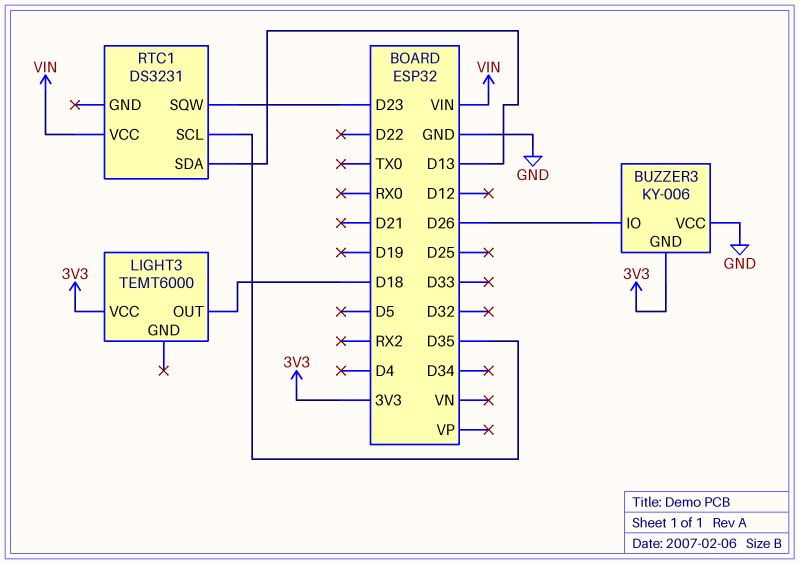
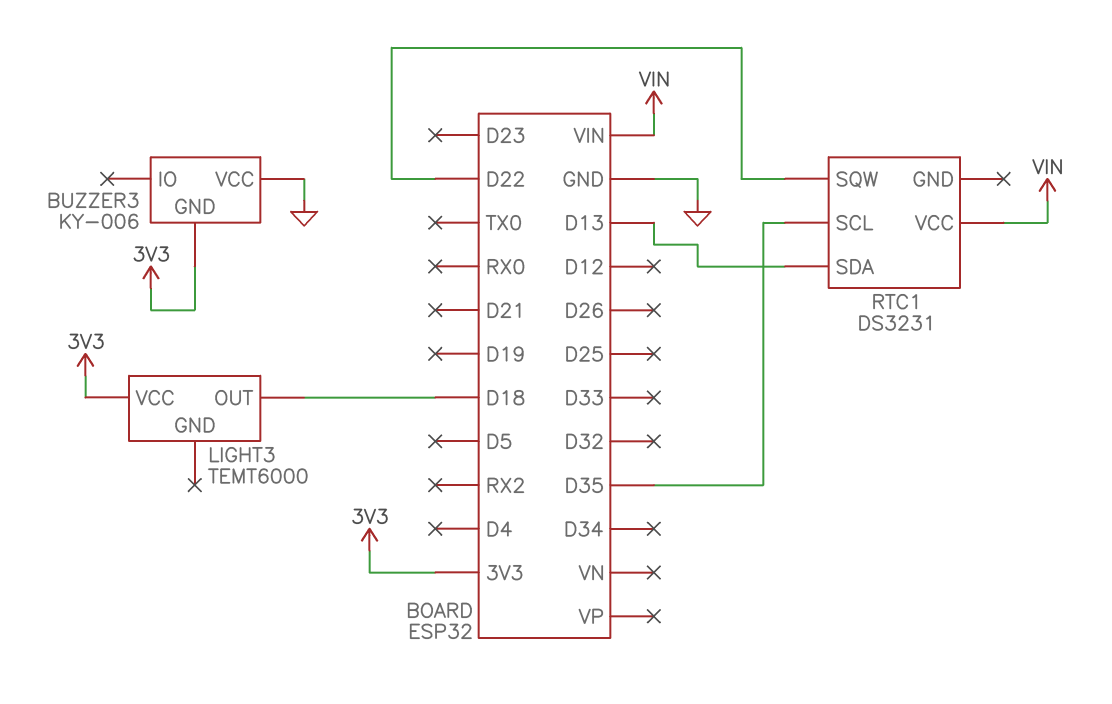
BUZZER3 pin IO: D26 -> none
RTC1 pin SQW: D23 -> D22

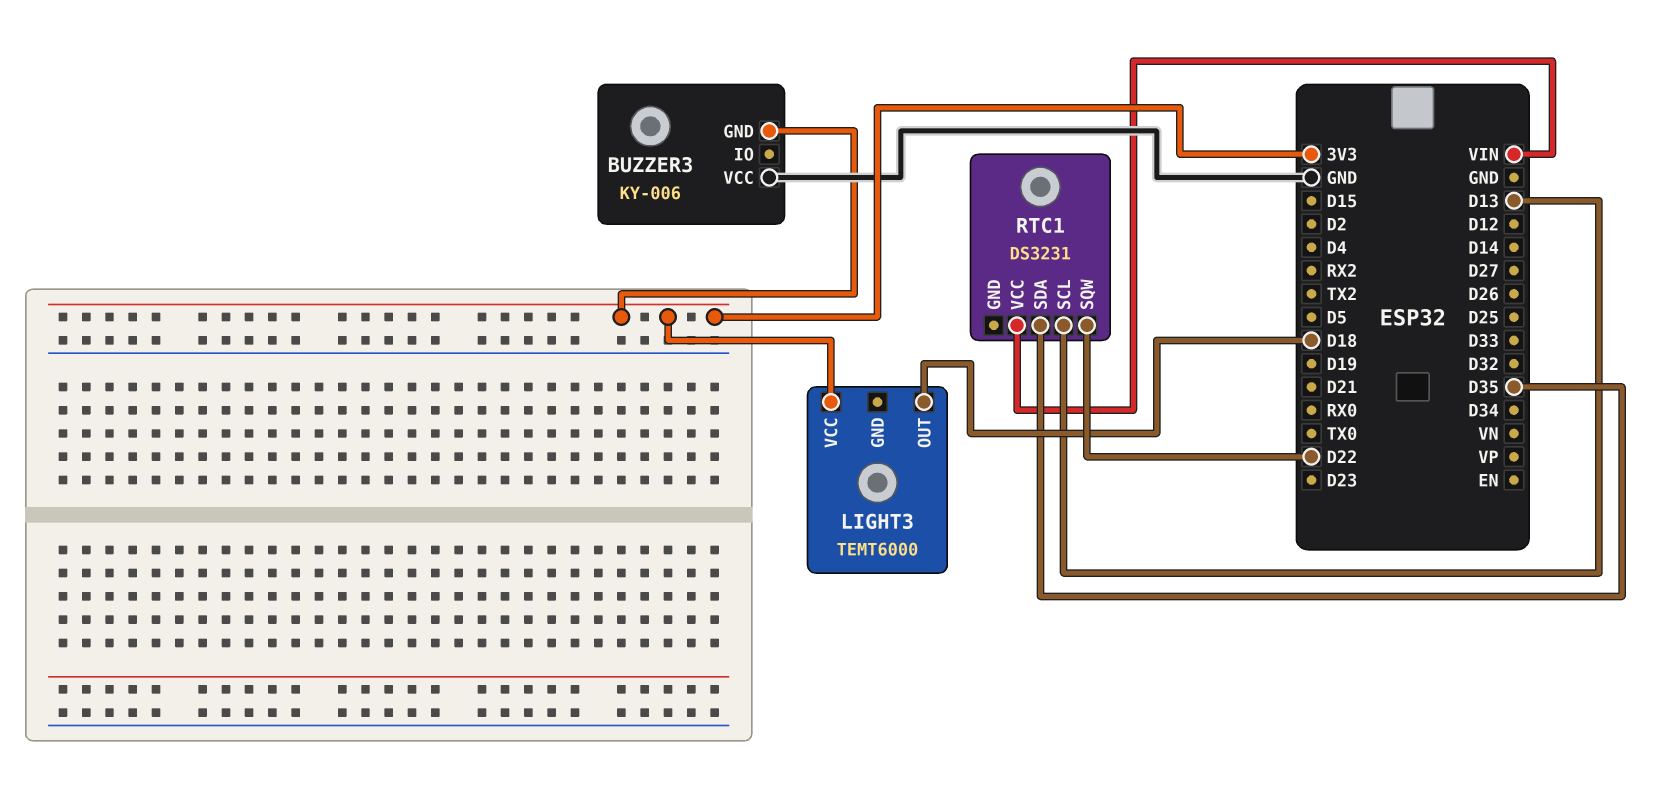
RTC1 pin SCL: D35 -> D13
RTC1 pin SDA: D13 -> D35

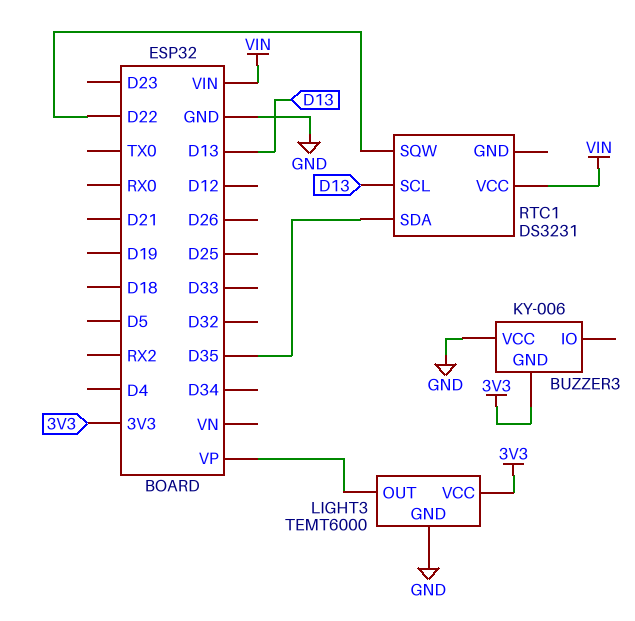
LIGHT3 pin GND: none -> GND
LIGHT3 pin OUT: D18 -> VP

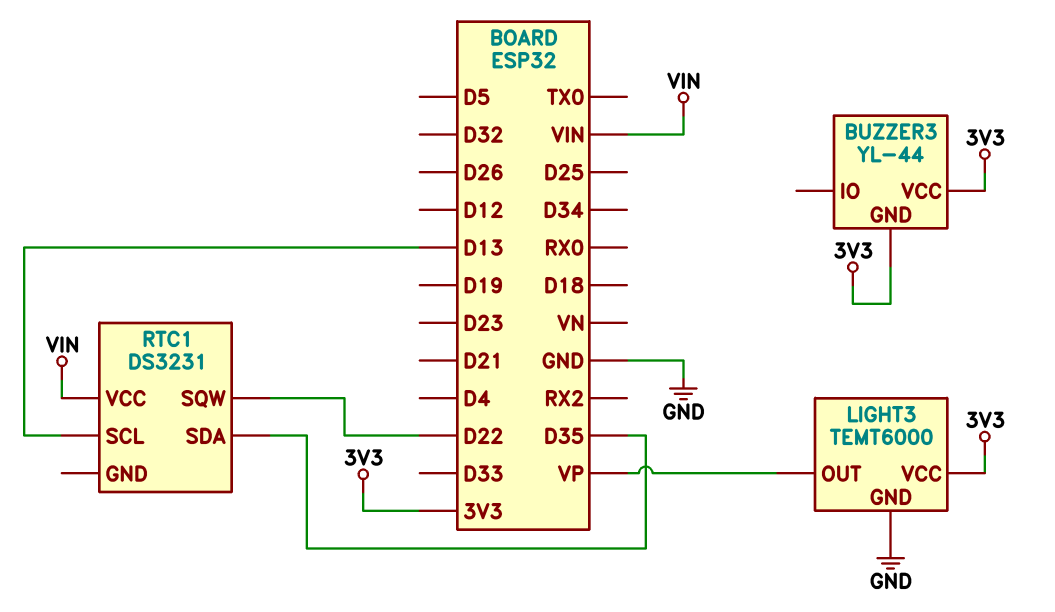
BUZZER3: KY-006 -> YL-44
BUZZER3 pin VCC: GND -> 3V3

